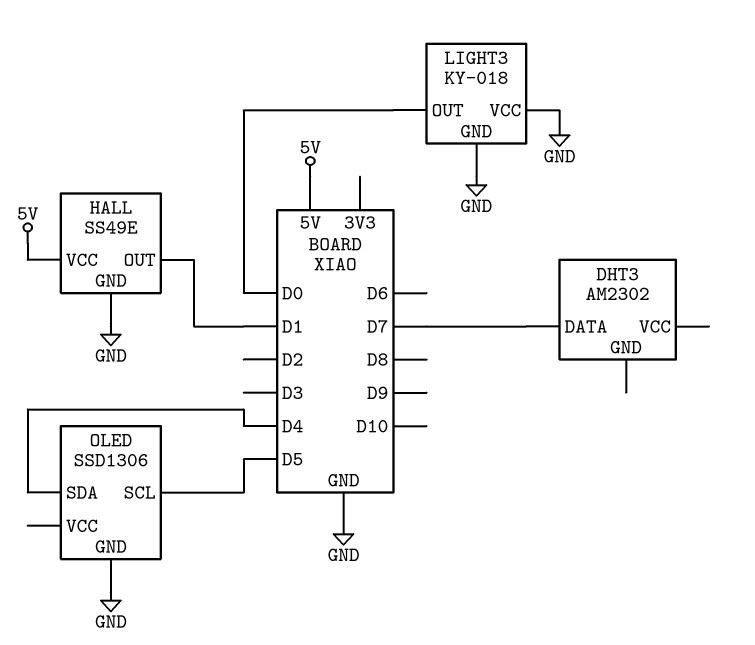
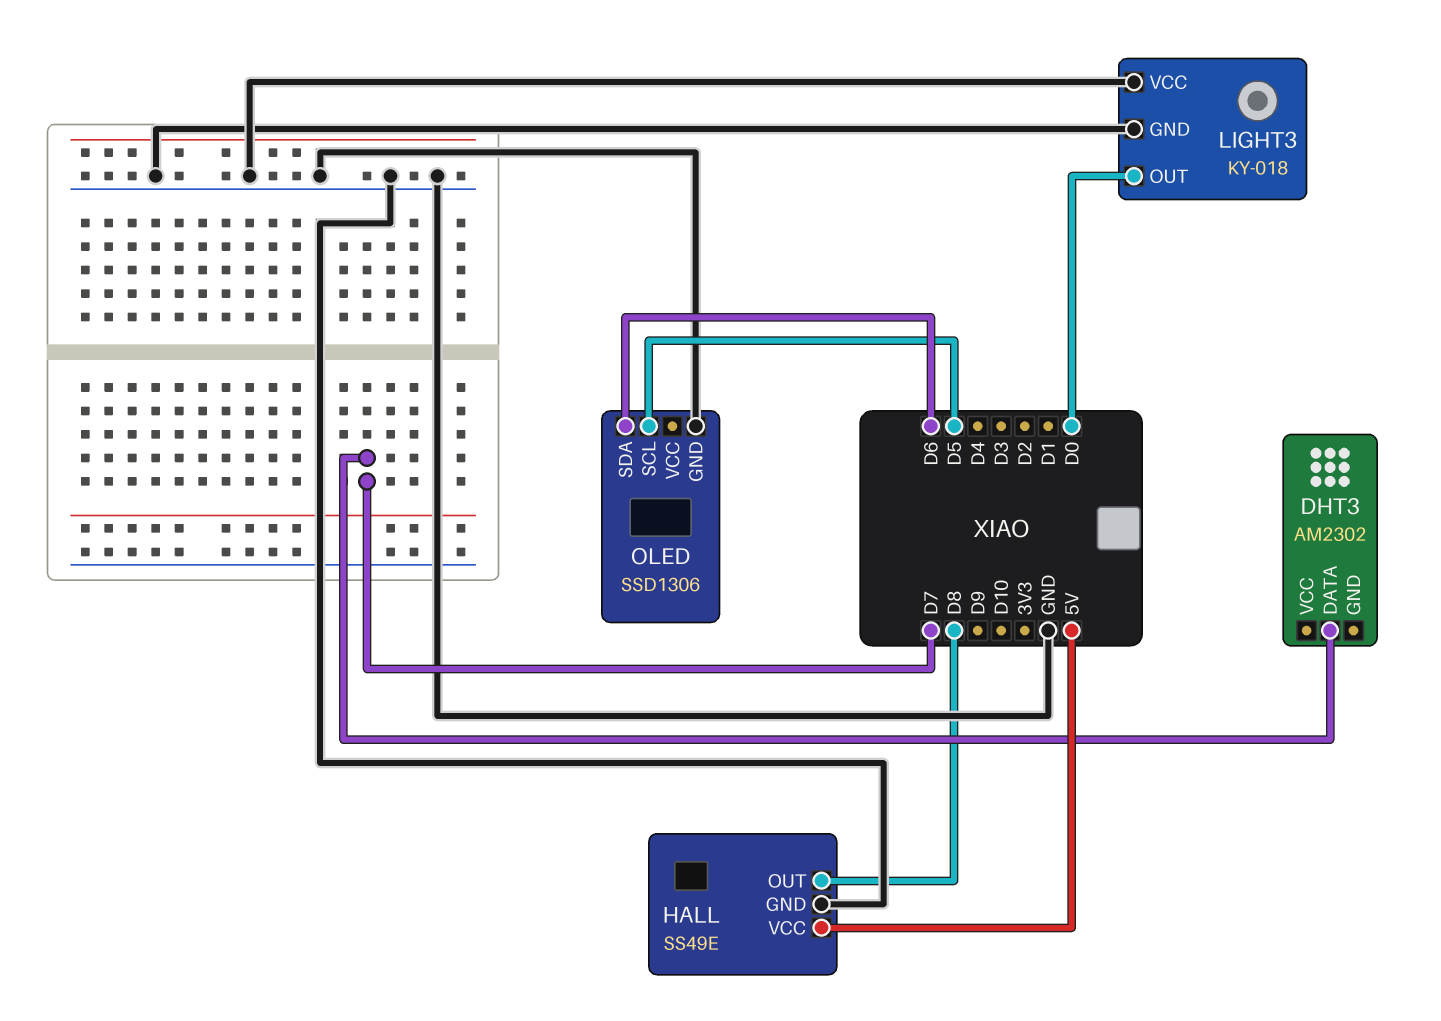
HALL pin OUT: D1 -> D8
OLED pin SDA: D4 -> D6

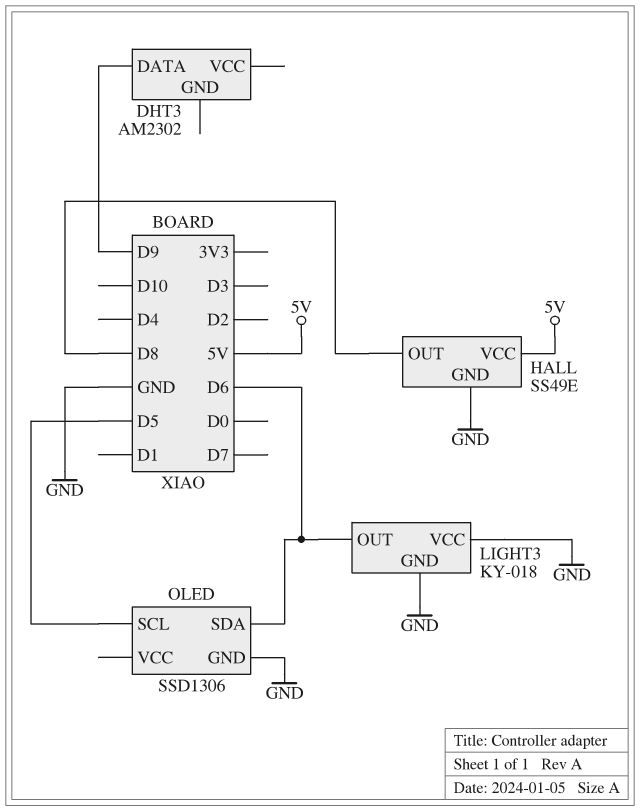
DHT3 pin DATA: D7 -> D9
LIGHT3 pin OUT: D0 -> D6

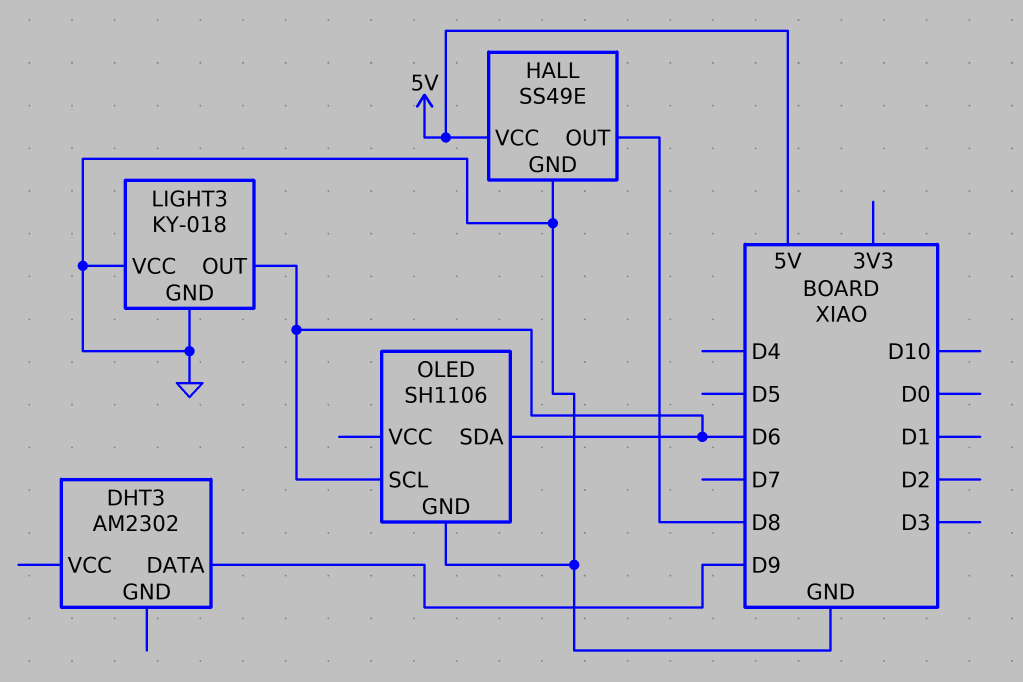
OLED: SSD1306 -> SH1106
OLED pin SCL: D5 -> D6

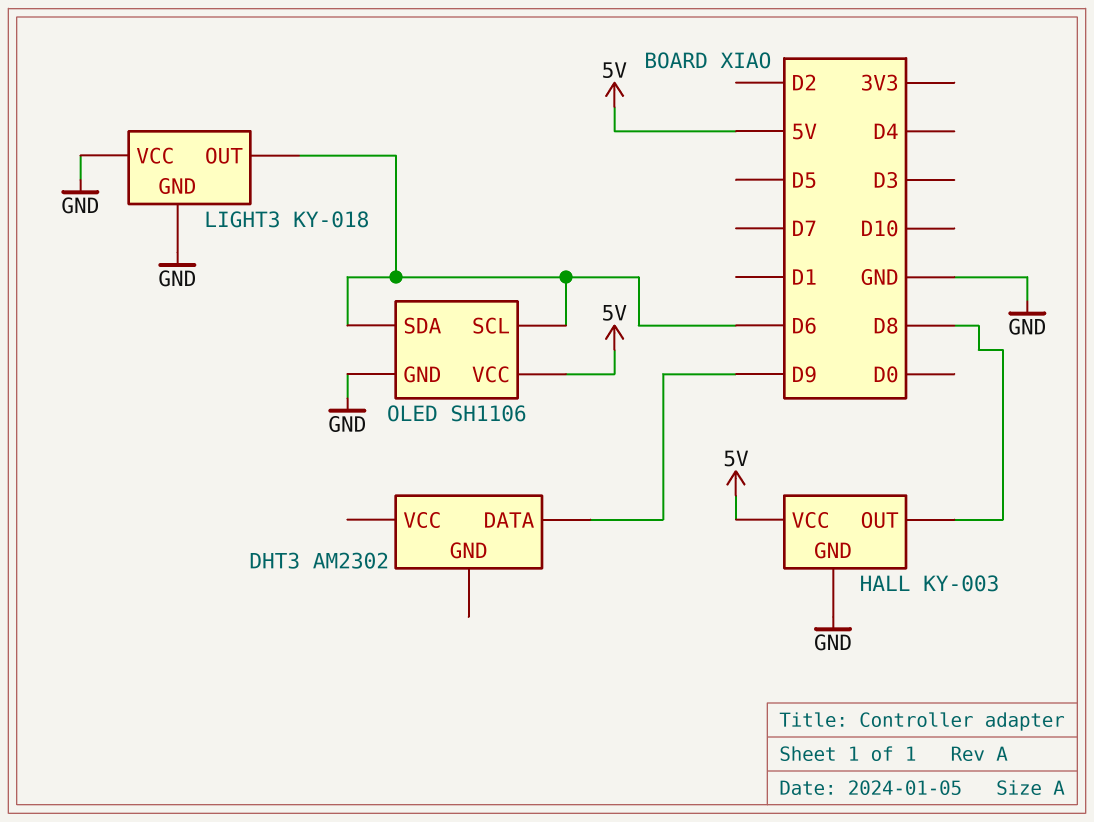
HALL: SS49E -> KY-003
OLED pin VCC: none -> 5V

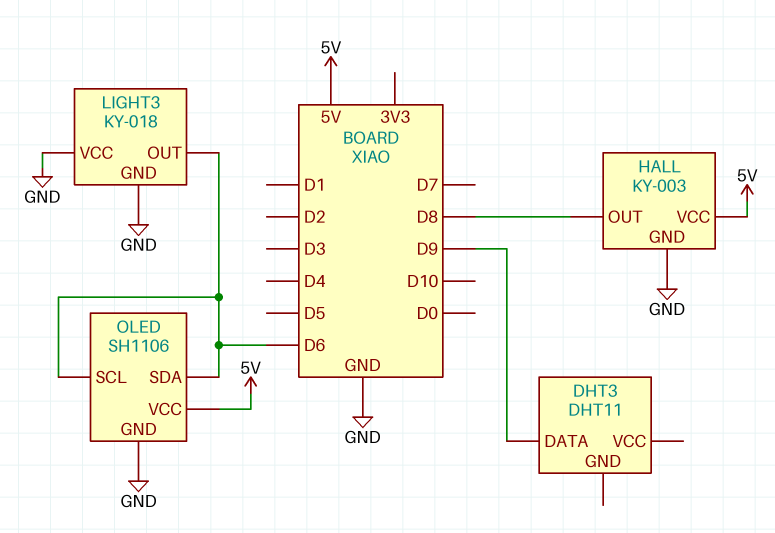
DHT3: AM2302 -> DHT11

